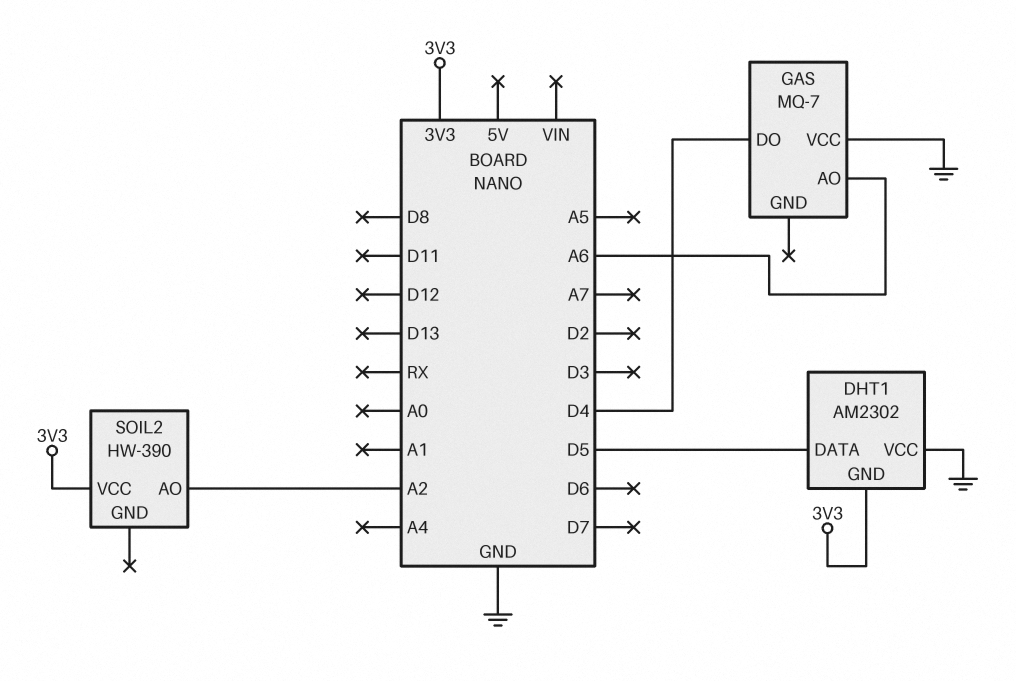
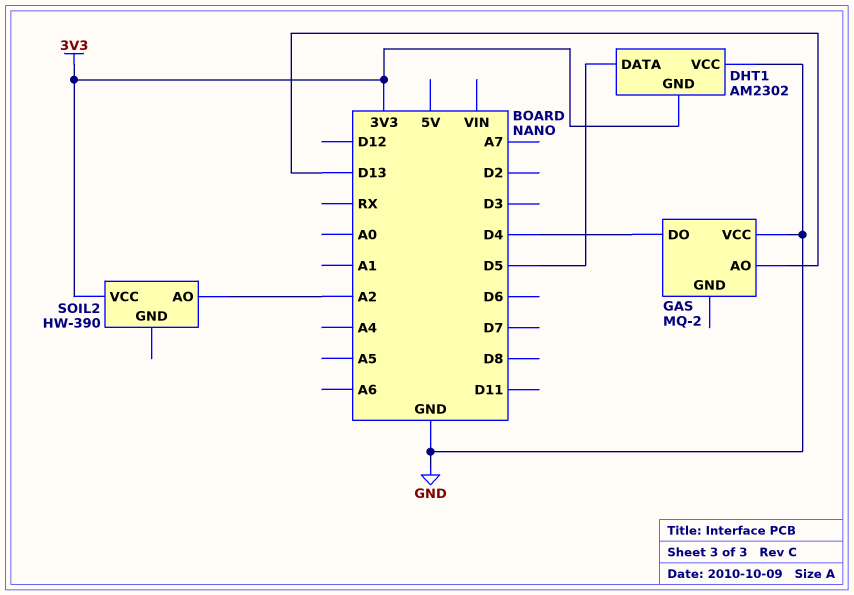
GAS: MQ-7 -> MQ-2
GAS pin AO: A6 -> D13

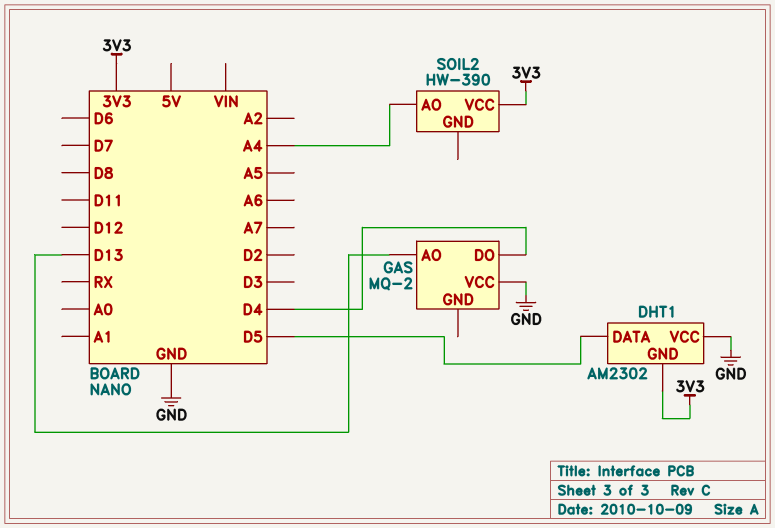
SOIL2 pin AO: A2 -> A4

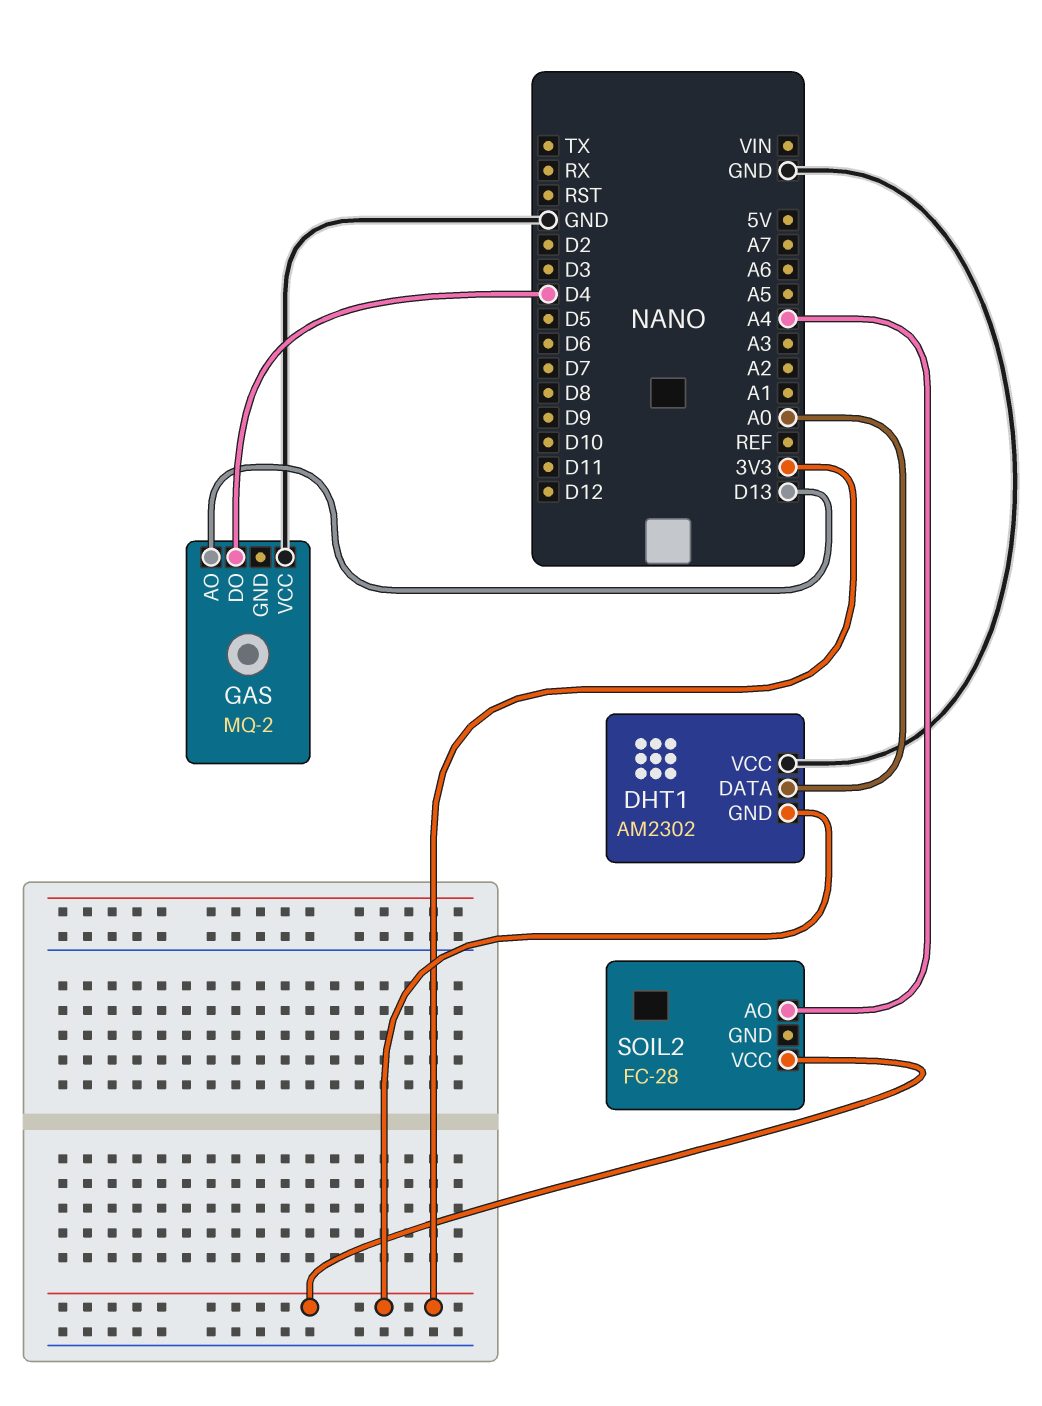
DHT1 pin DATA: D5 -> A0
SOIL2: HW-390 -> FC-28

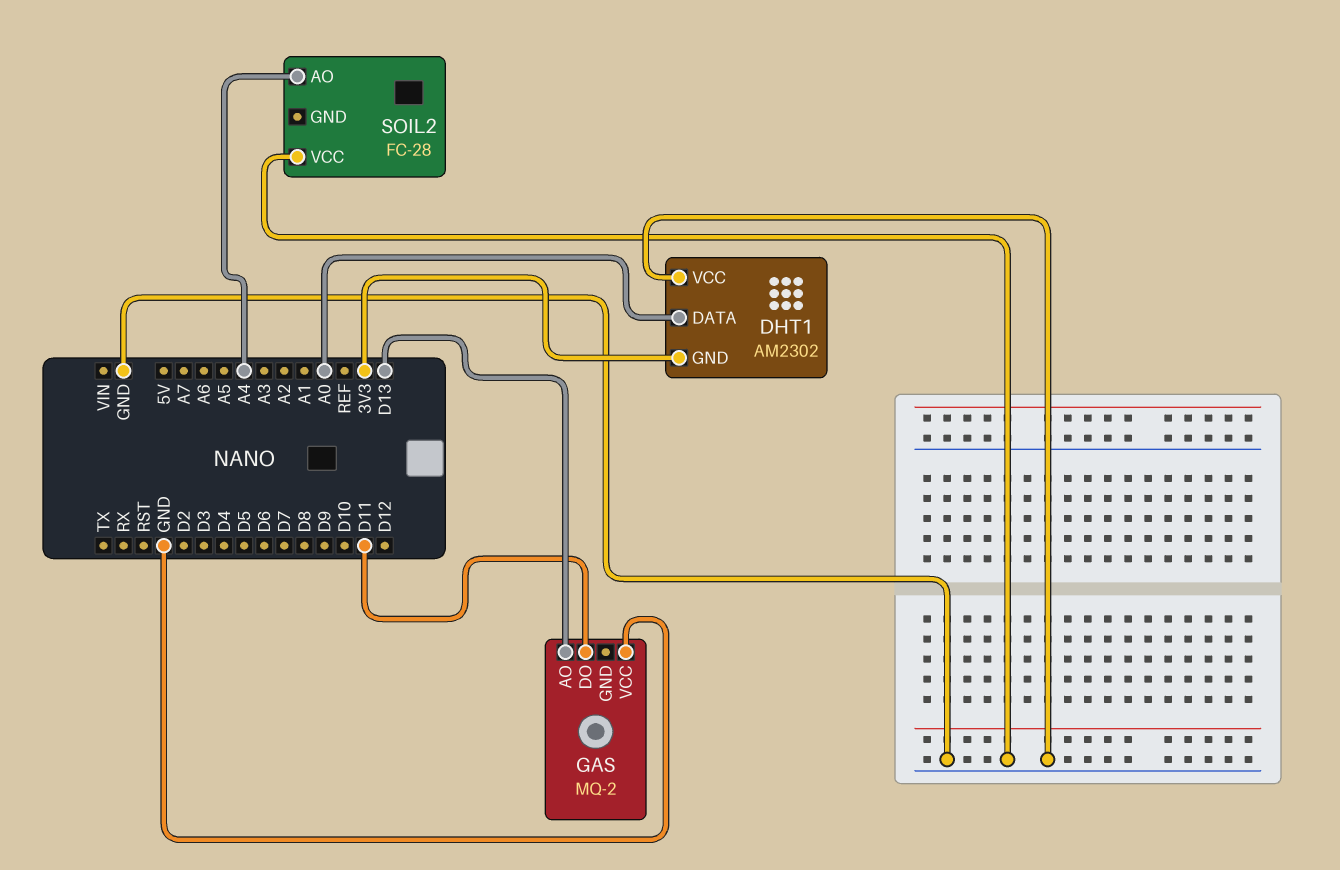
GAS pin DO: D4 -> D11
SOIL2 pin VCC: 3V3 -> GND

